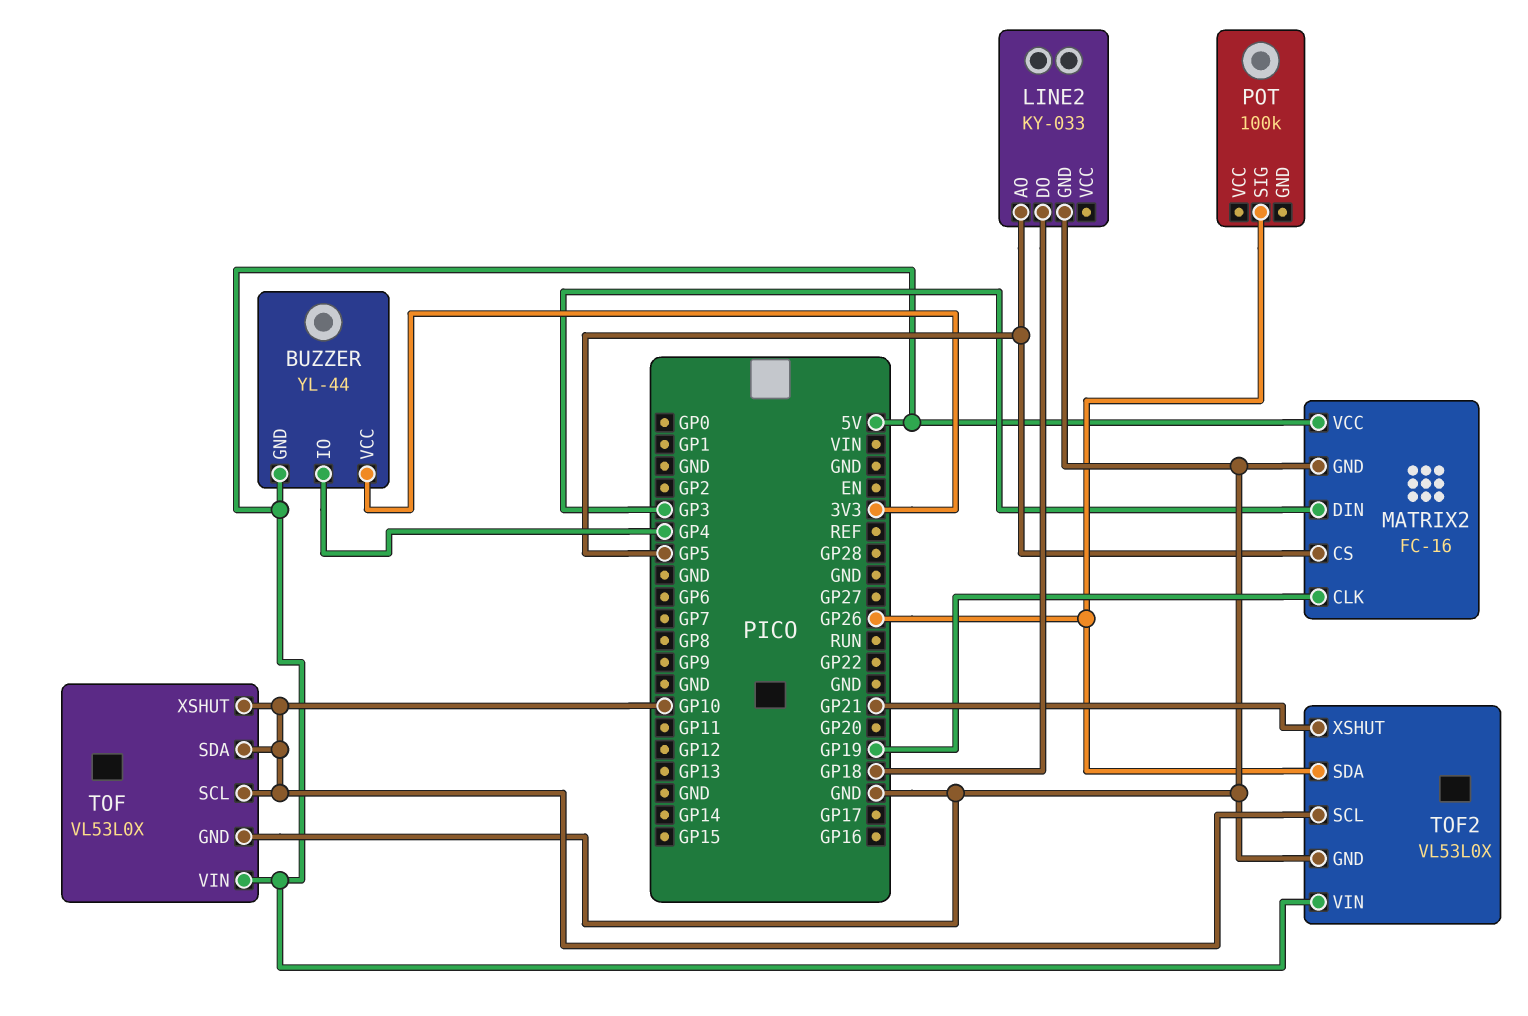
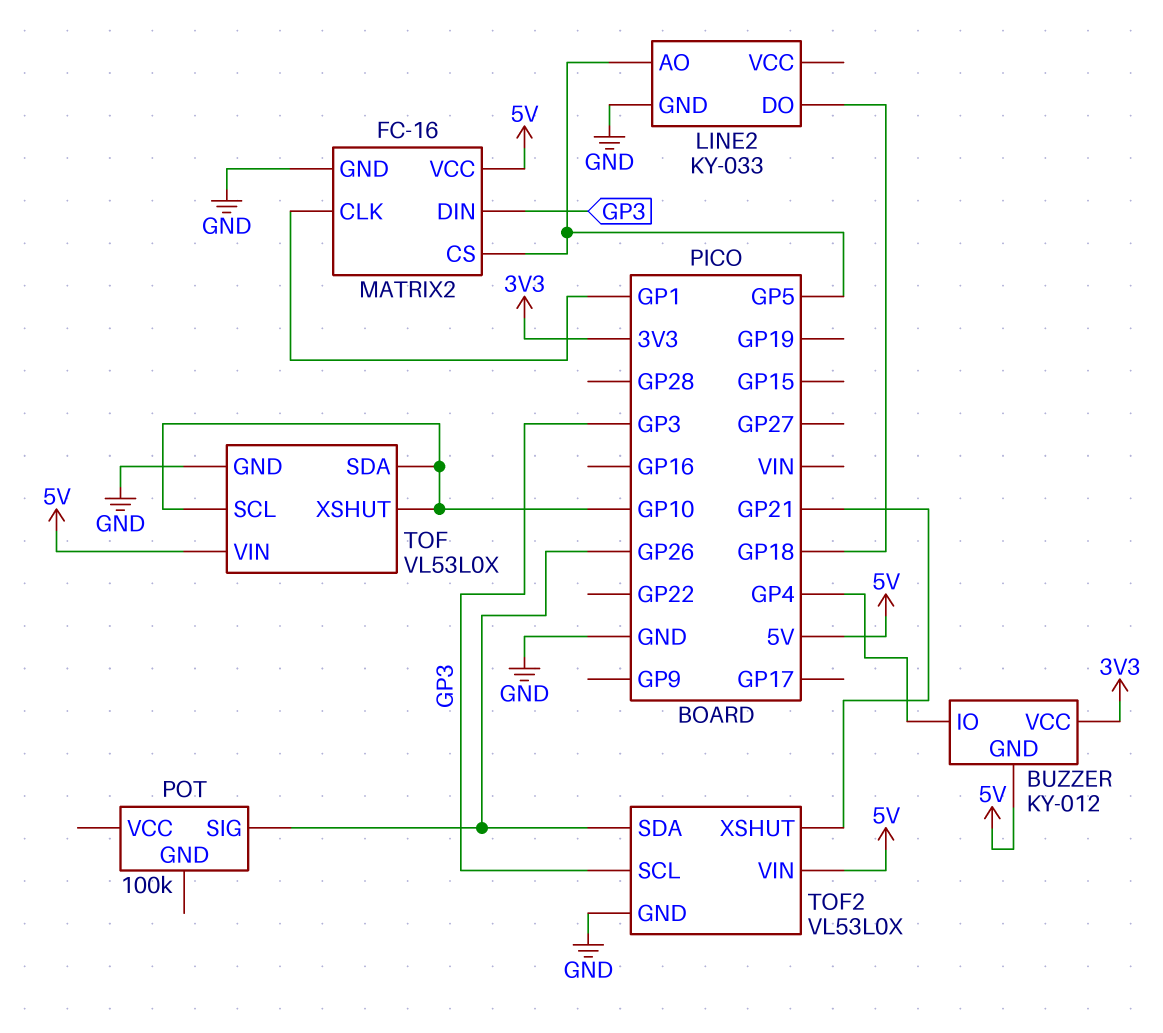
BUZZER: YL-44 -> KY-012
MATRIX2 pin CLK: GP19 -> GP1
TOF2 pin SCL: GP10 -> GP3

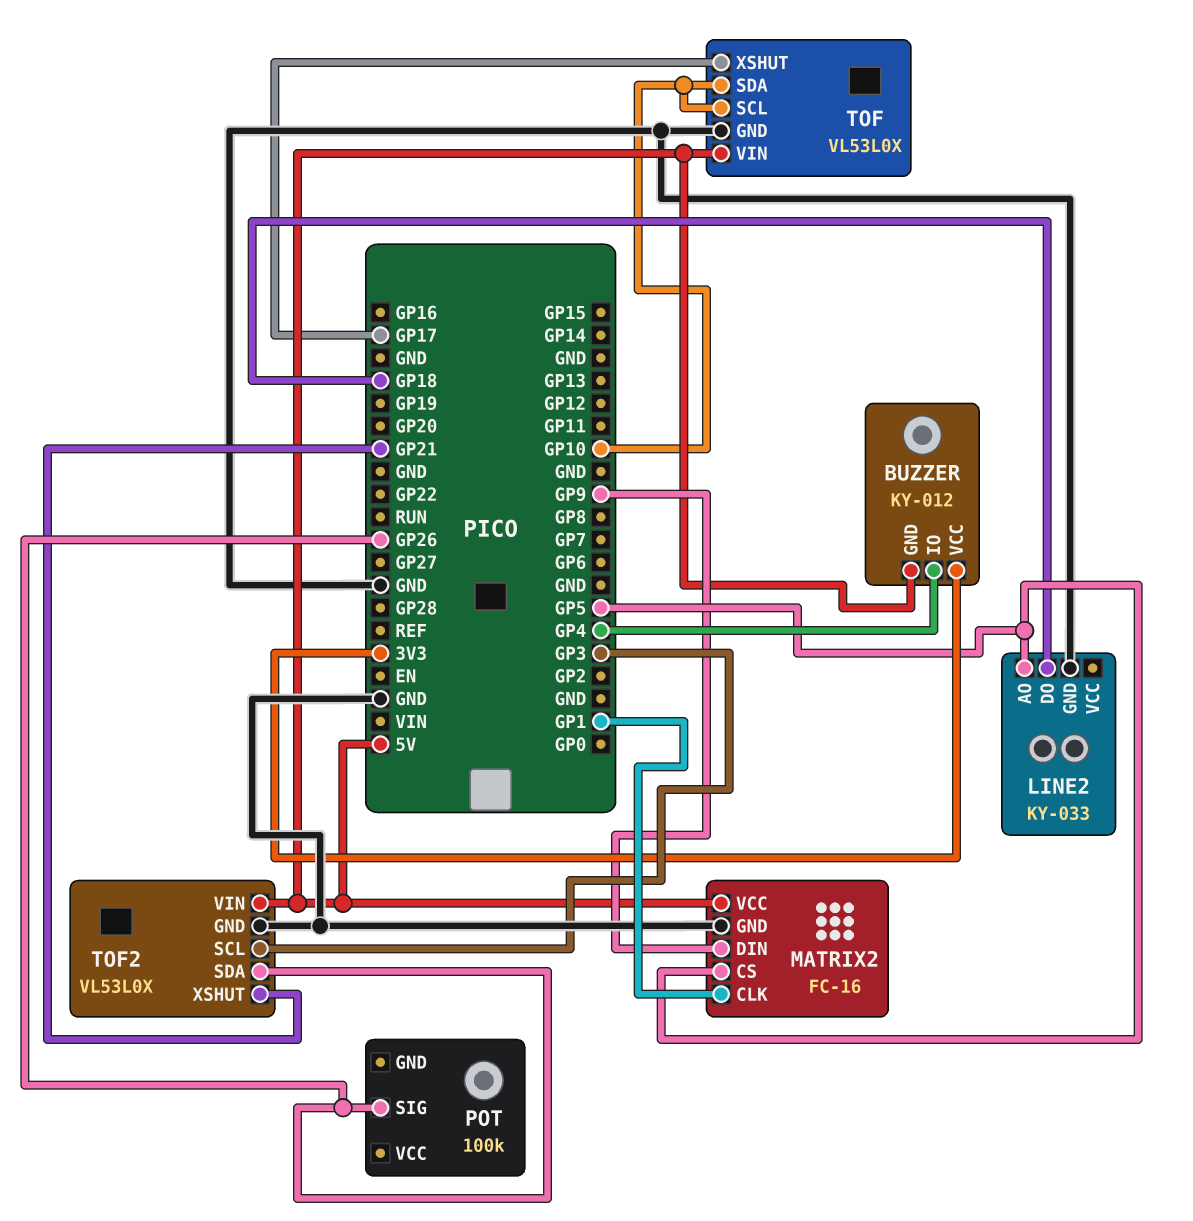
MATRIX2 pin DIN: GP3 -> GP9
TOF pin XSHUT: GP10 -> GP17

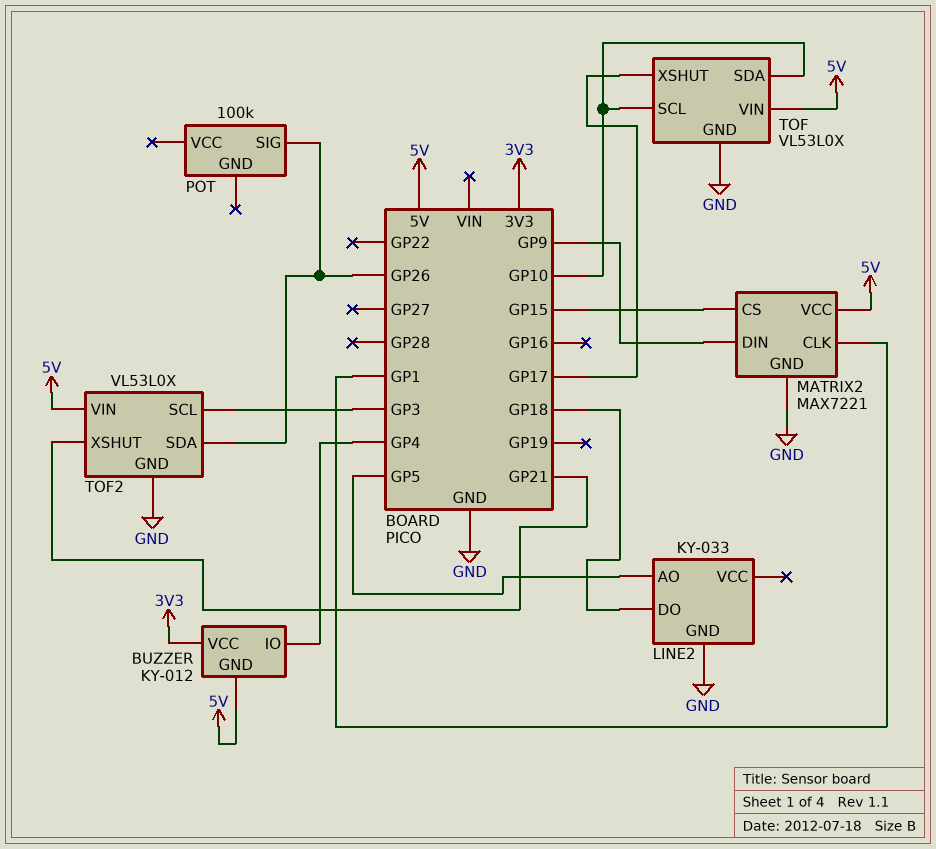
MATRIX2: FC-16 -> MAX7221
MATRIX2 pin CS: GP5 -> GP15

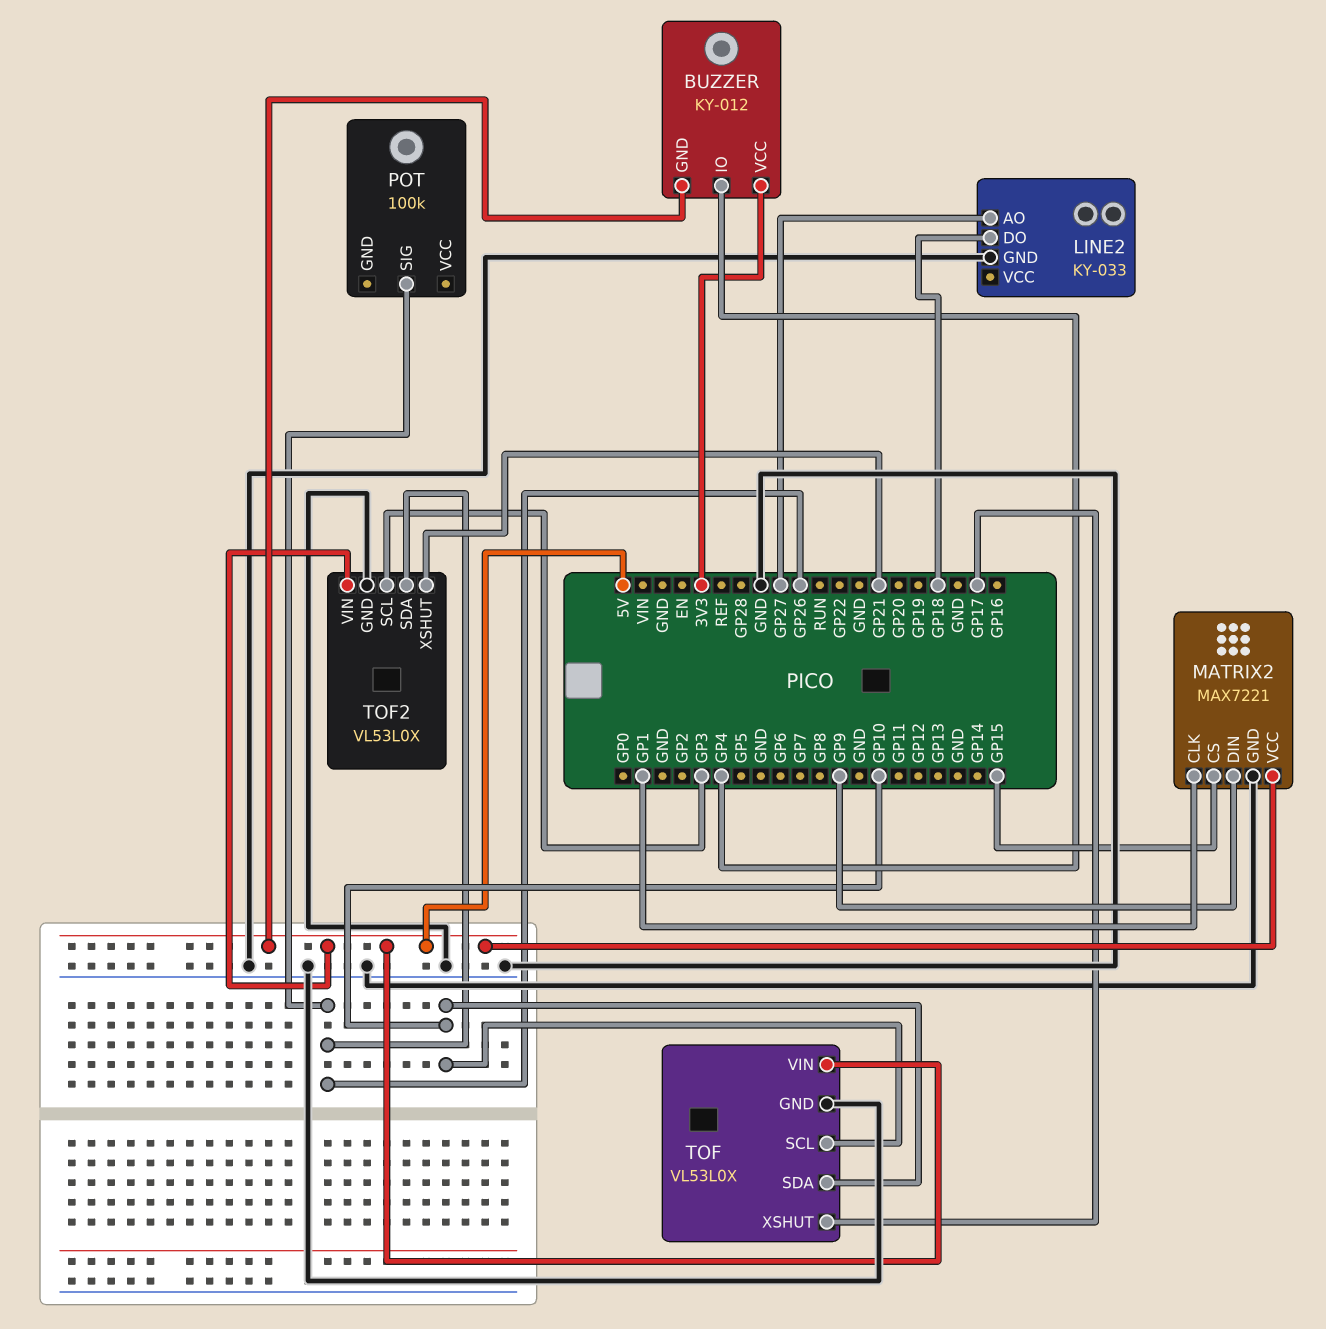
LINE2 pin AO: GP5 -> GP27

